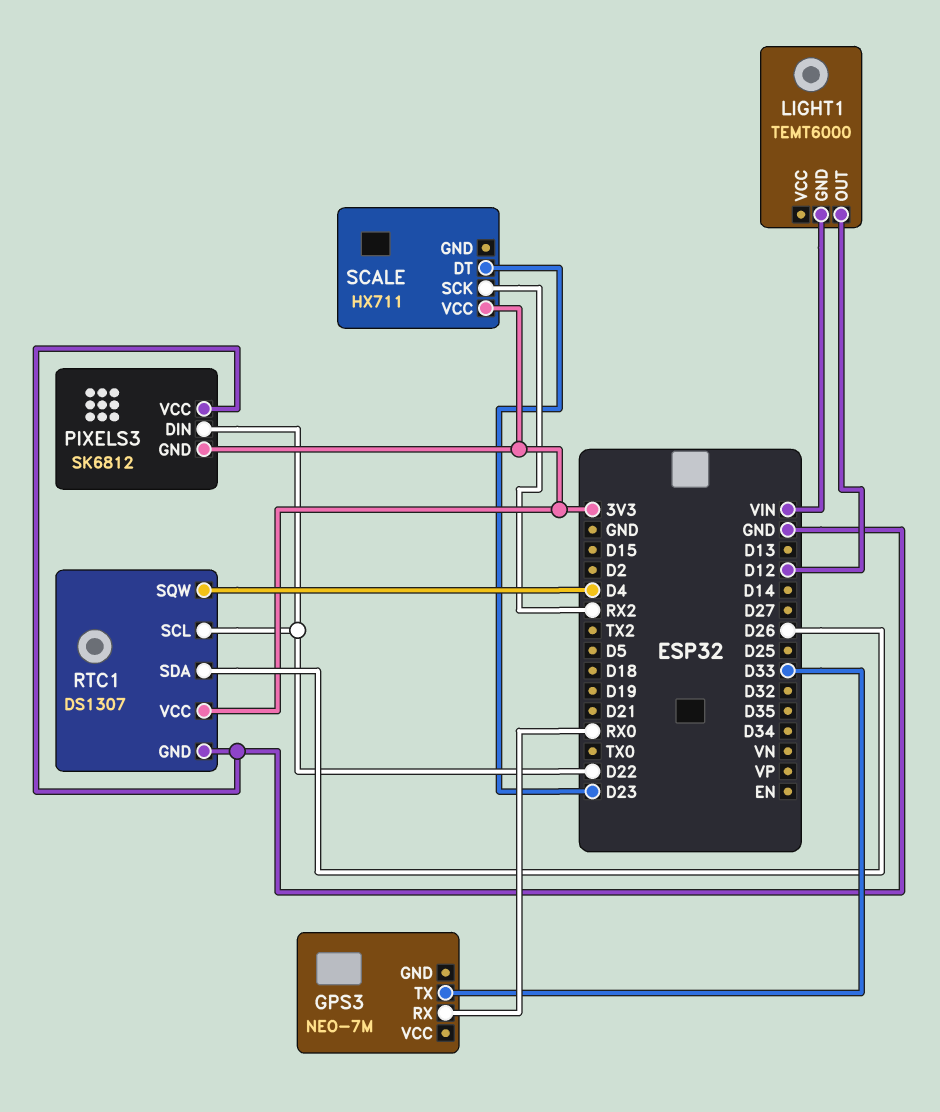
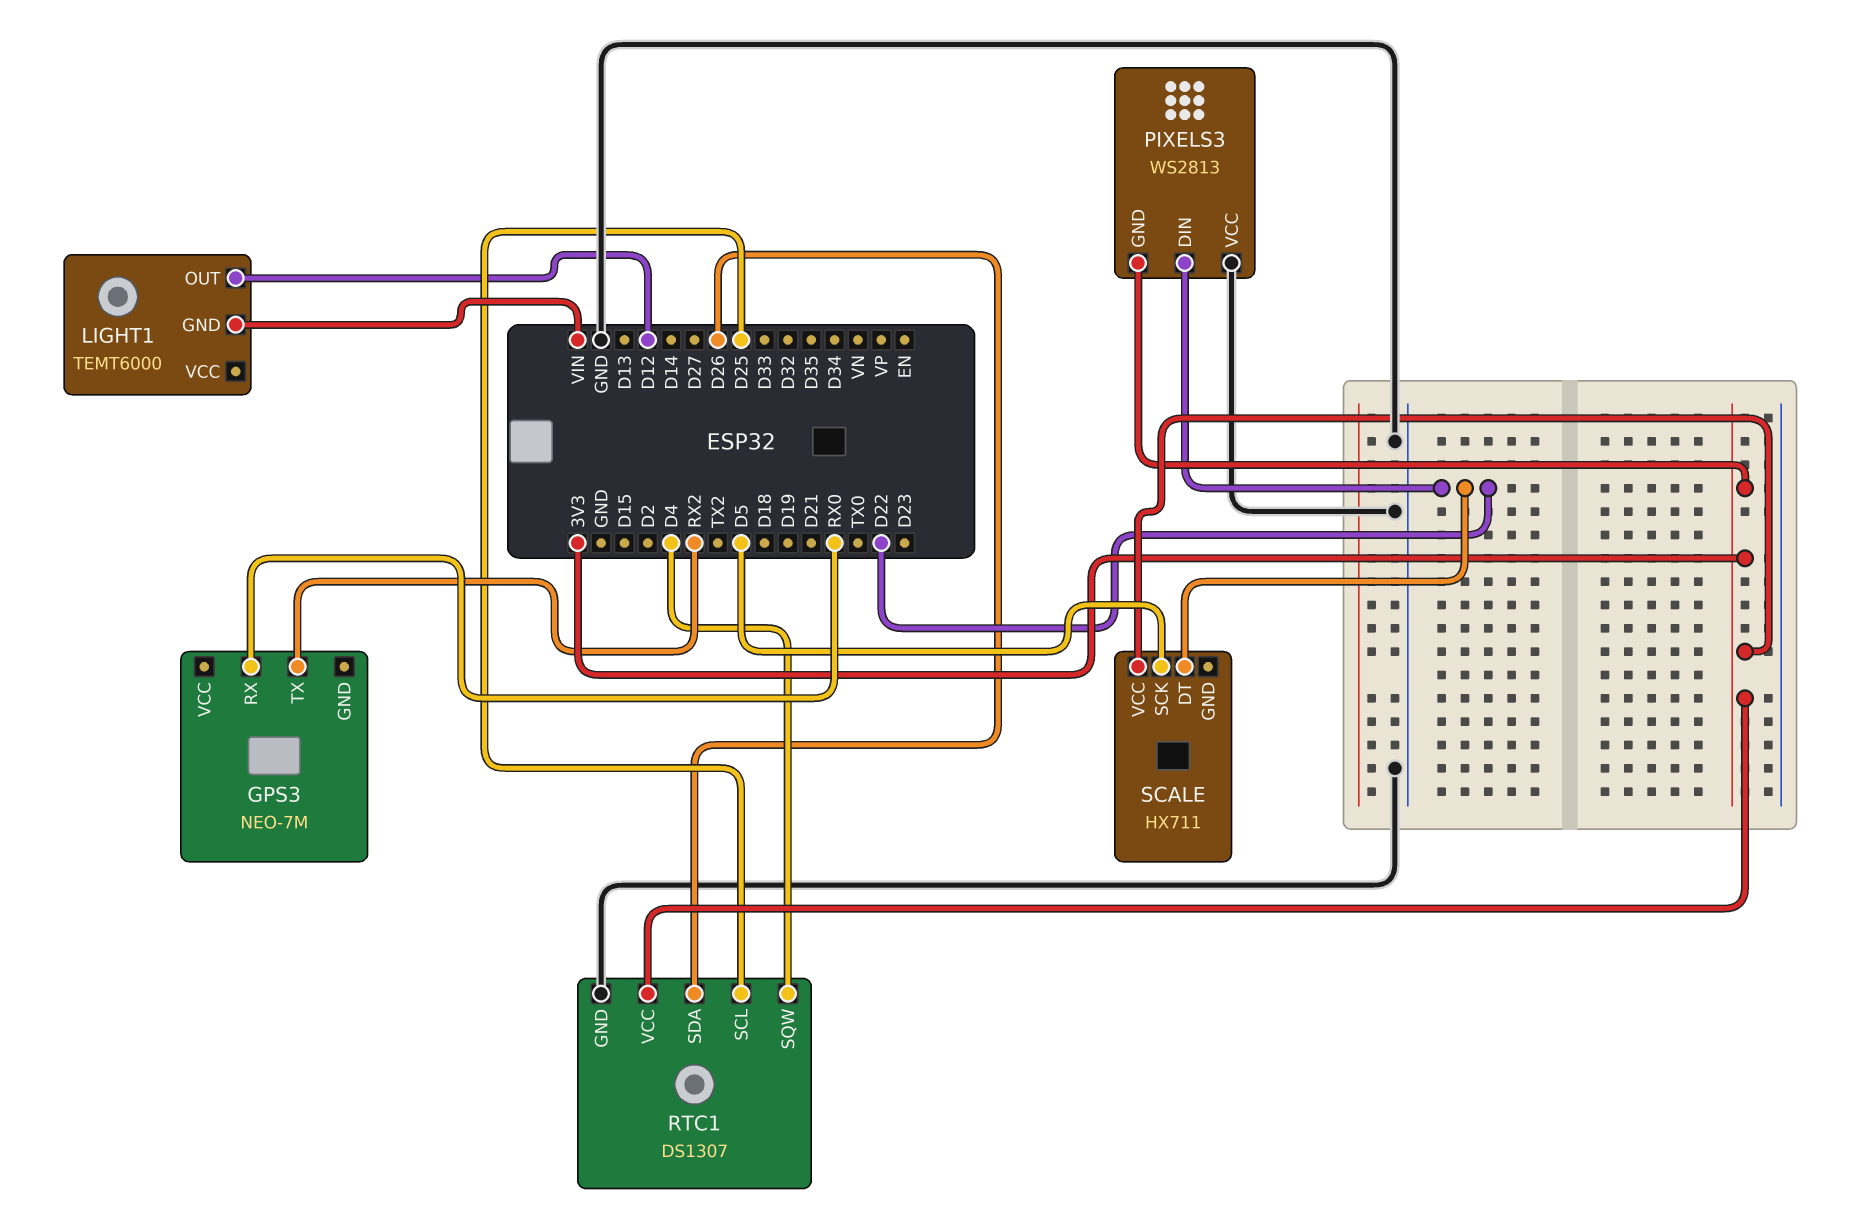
GPS3 pin TX: D33 -> RX2
PIXELS3: SK6812 -> WS2813
RTC1 pin SCL: D22 -> D25
SCALE pin DT: D23 -> D22
SCALE pin SCK: RX2 -> D5

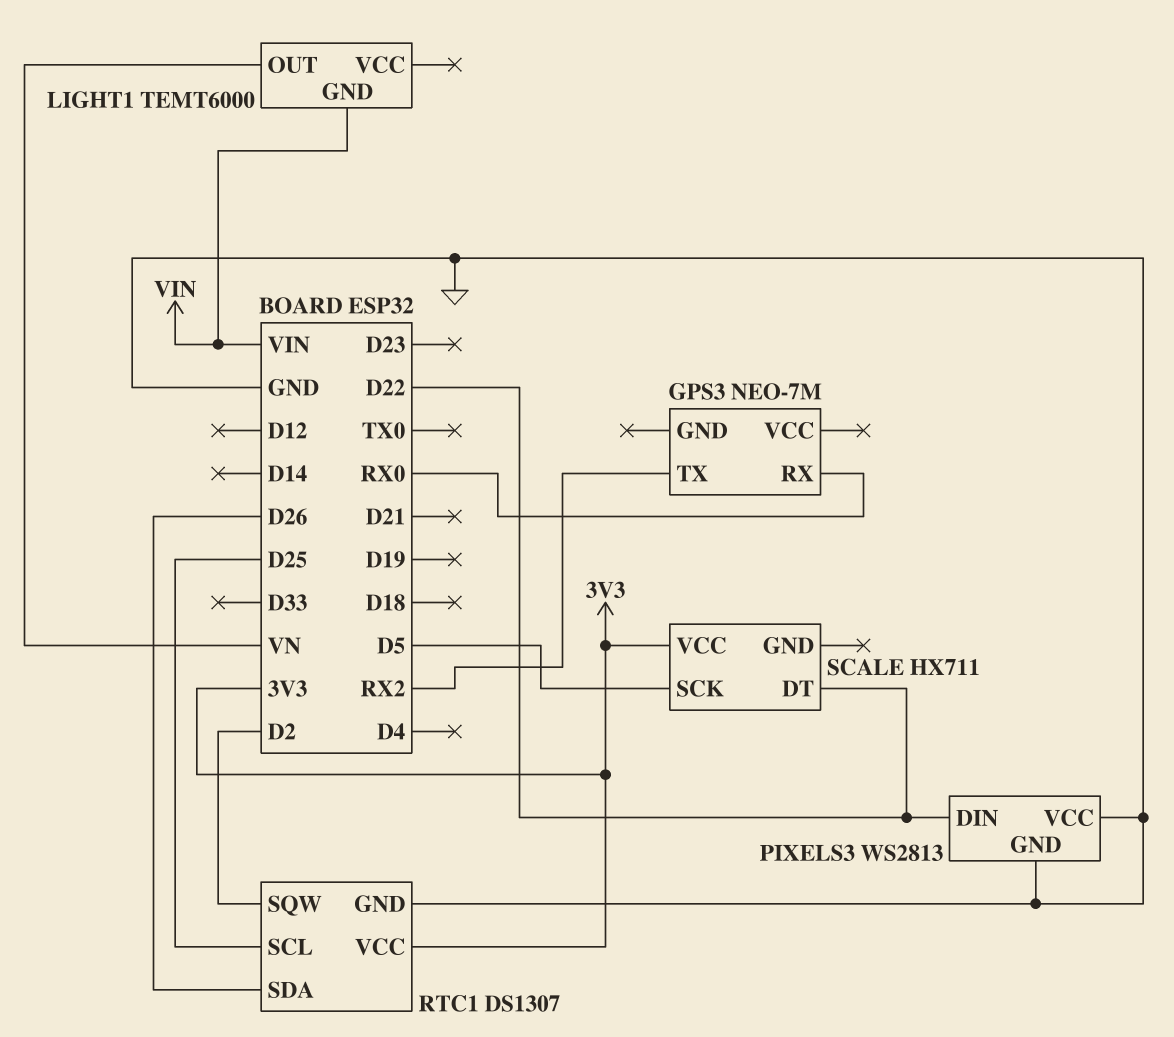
LIGHT1 pin OUT: D12 -> VN
PIXELS3 pin GND: 3V3 -> GND
RTC1 pin SQW: D4 -> D2

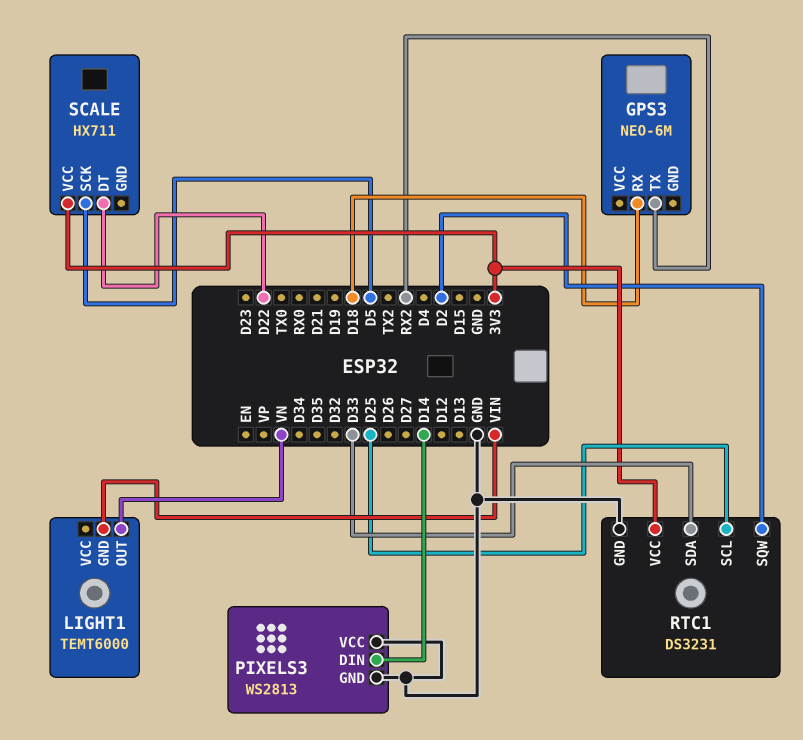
GPS3: NEO-7M -> NEO-6M
GPS3 pin RX: RX0 -> D18
PIXELS3 pin DIN: D22 -> D14
RTC1: DS1307 -> DS3231
RTC1 pin SDA: D26 -> D33

